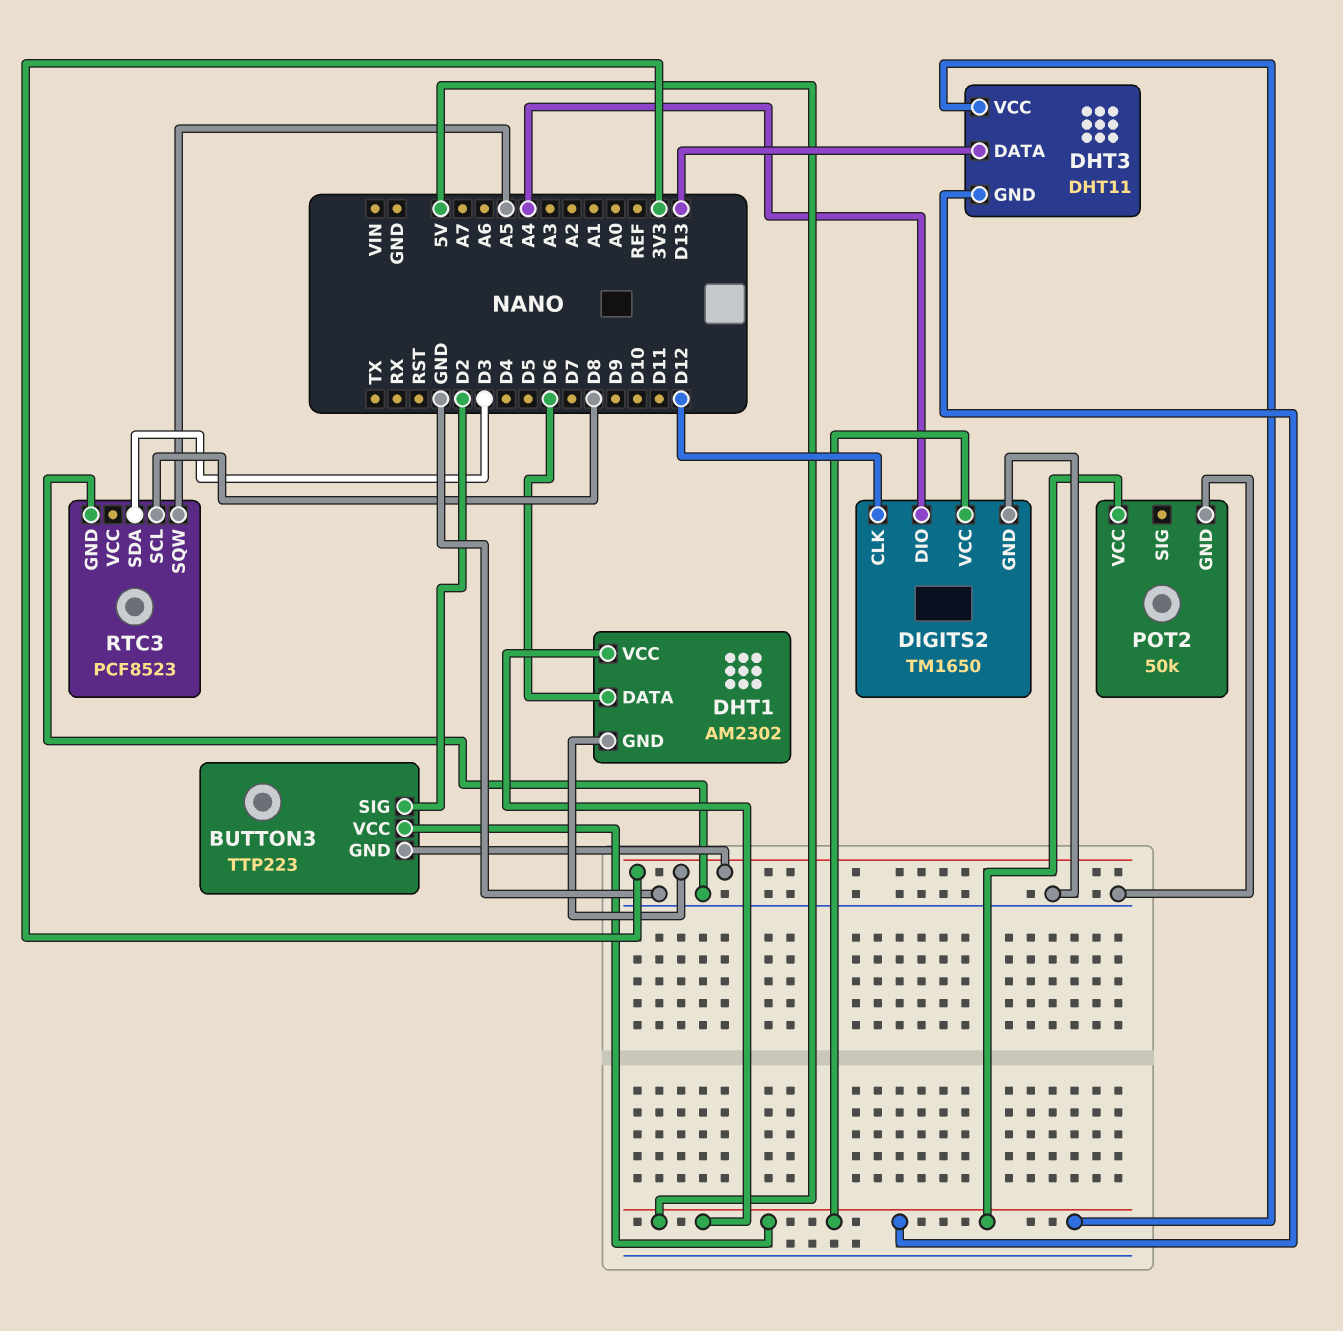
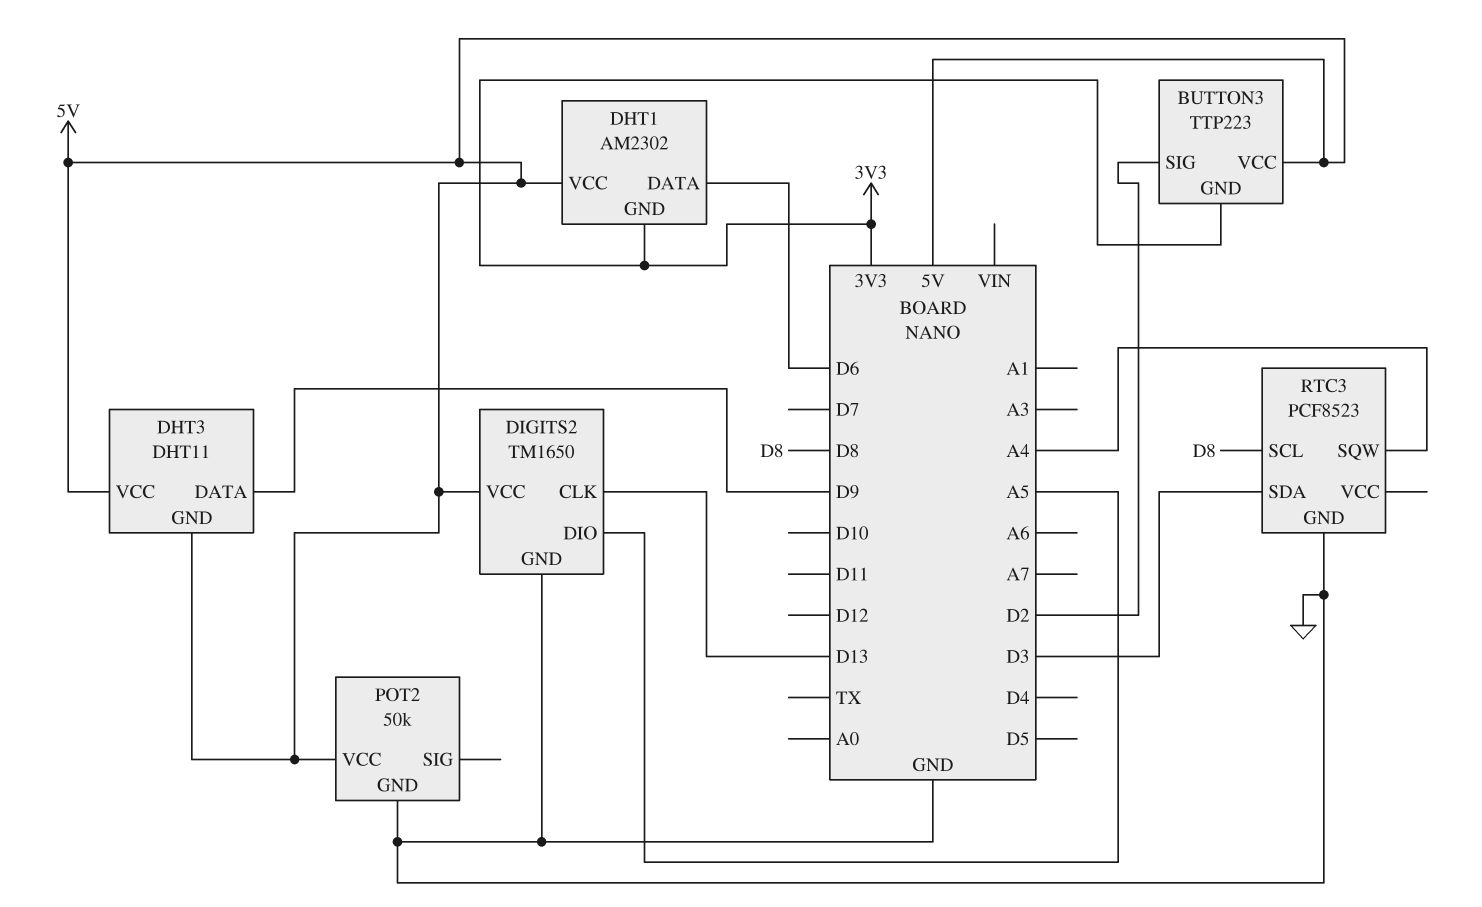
DHT3 pin DATA: D13 -> D9
DIGITS2 pin CLK: D12 -> D13
DIGITS2 pin DIO: A4 -> A5
RTC3 pin SQW: A5 -> A4

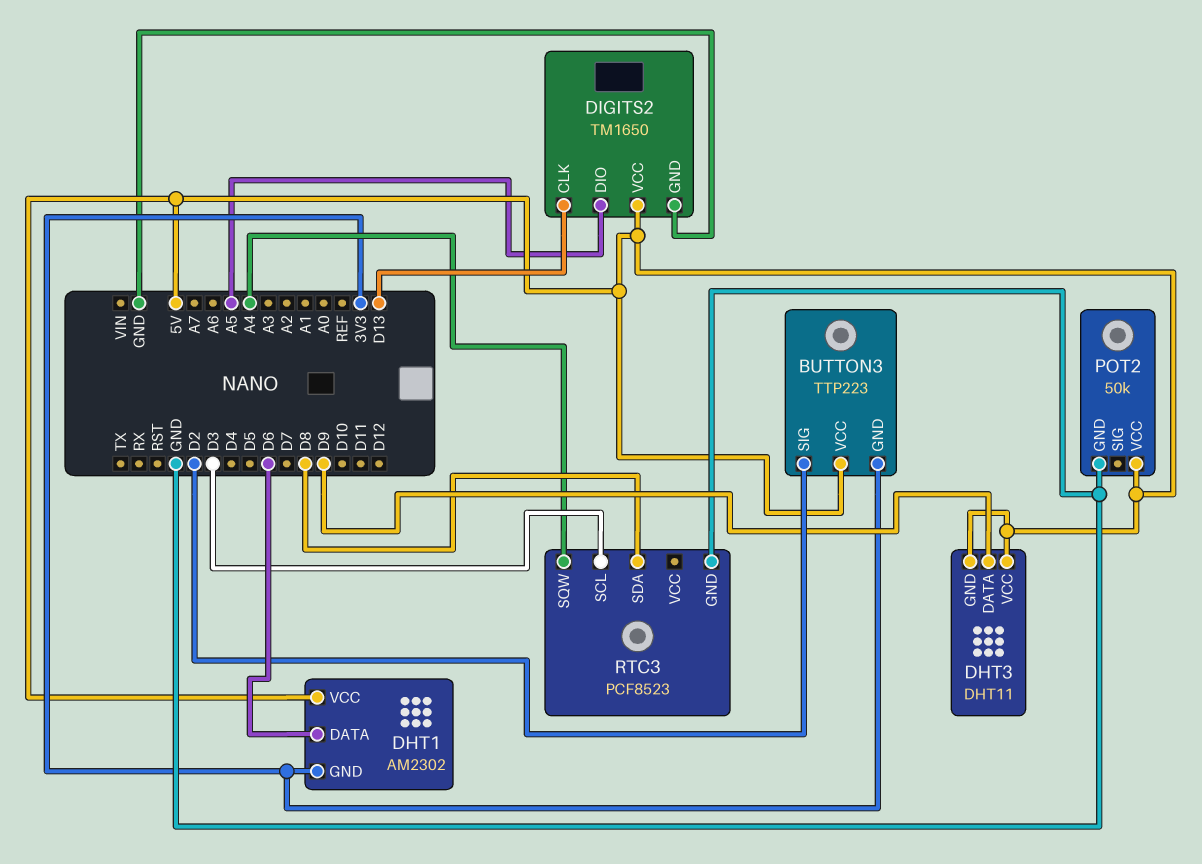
RTC3 pin SCL: D8 -> D3
RTC3 pin SDA: D3 -> D8

